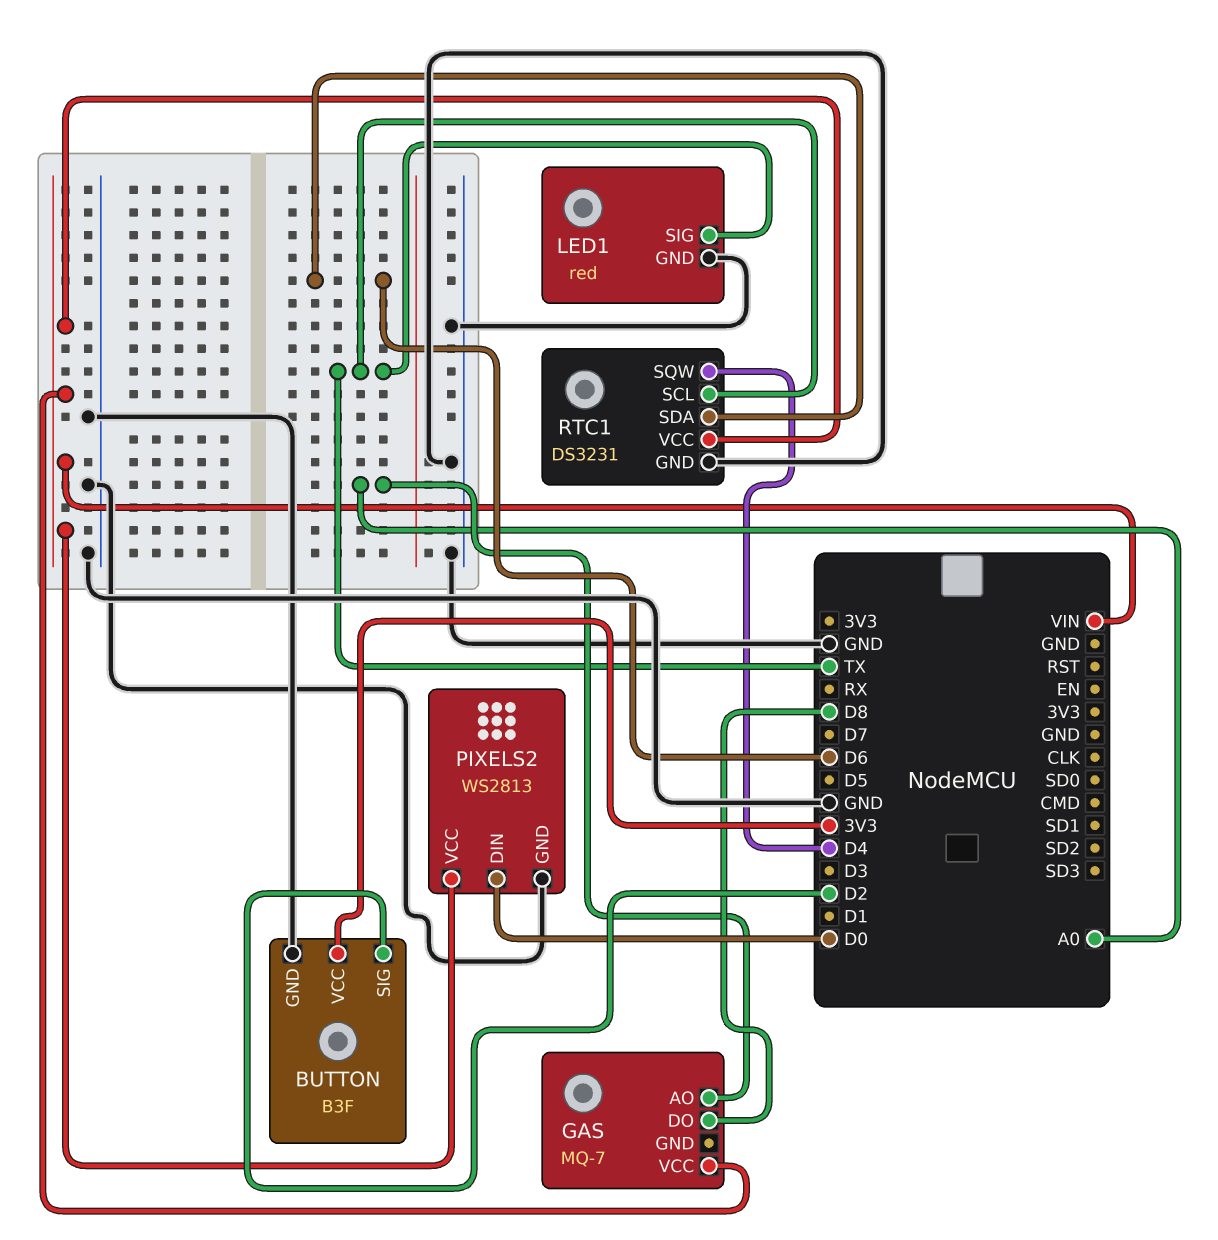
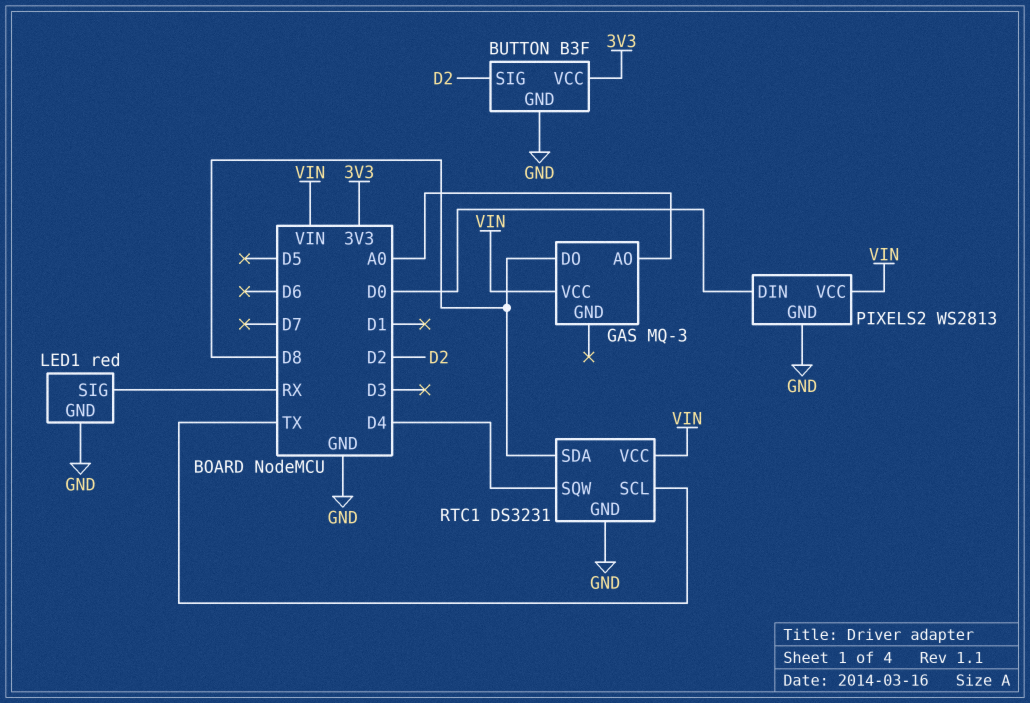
GAS: MQ-7 -> MQ-3
LED1 pin SIG: TX -> RX
RTC1 pin SDA: D6 -> D8

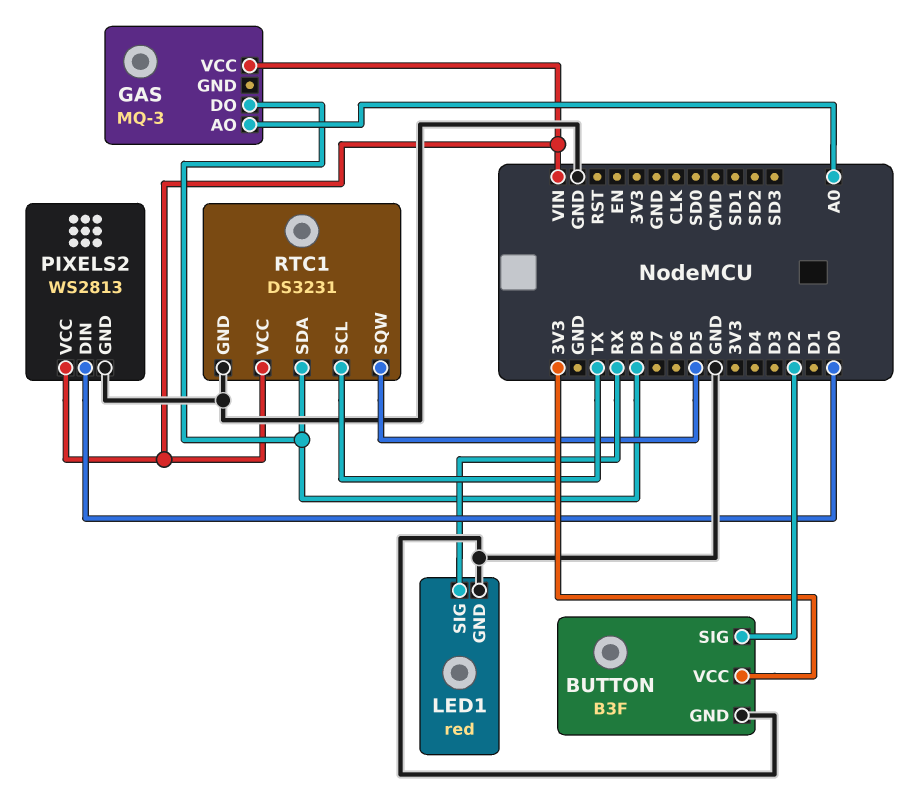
RTC1 pin SQW: D4 -> D5

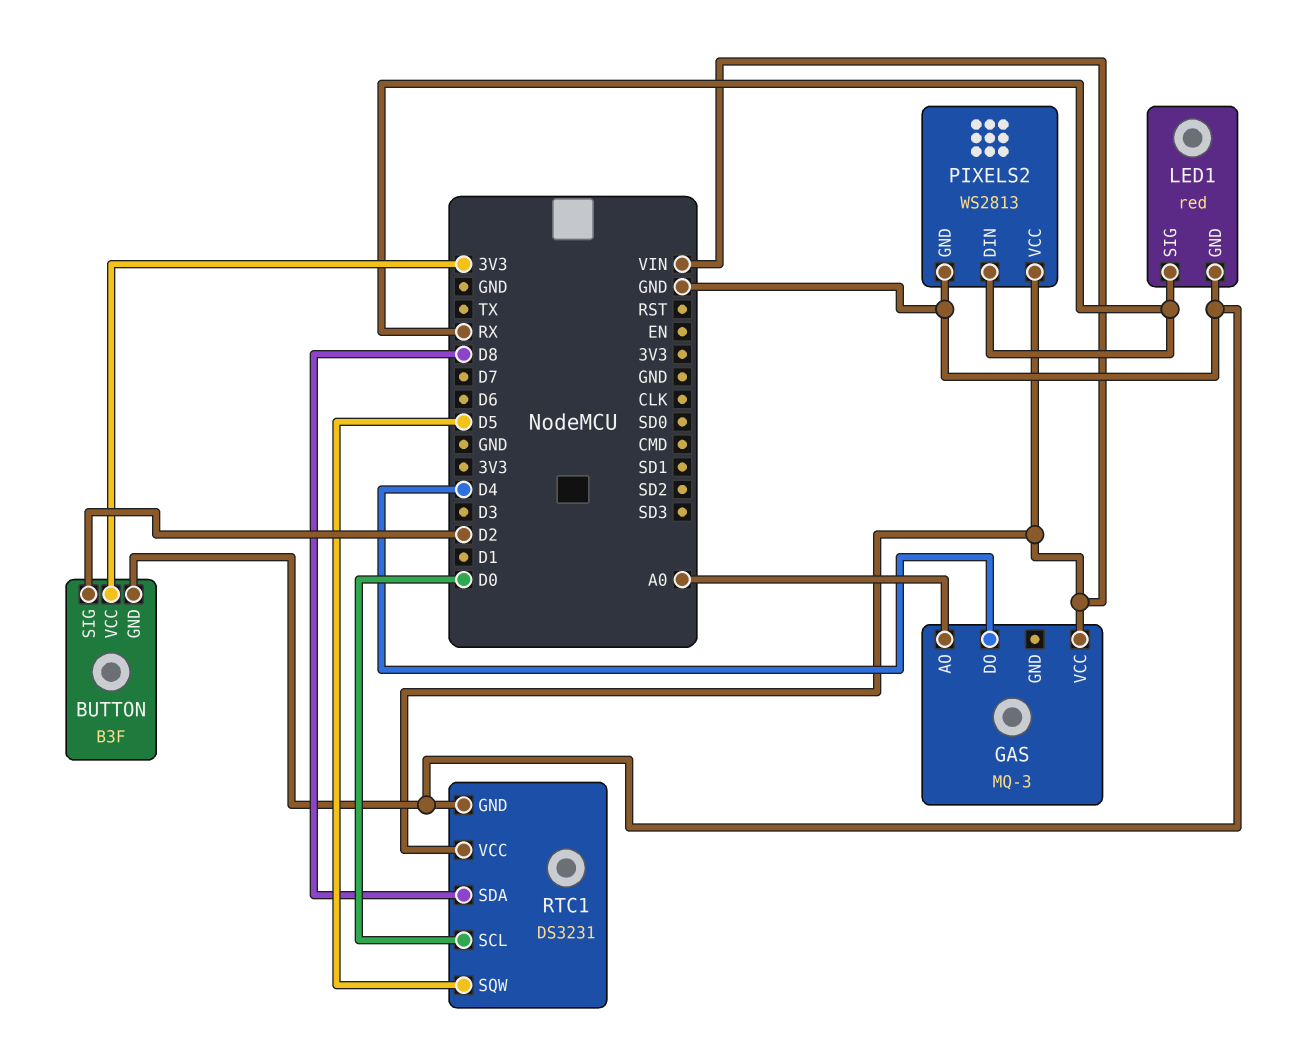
GAS pin DO: D8 -> D4
PIXELS2 pin DIN: D0 -> RX
RTC1 pin SCL: TX -> D0

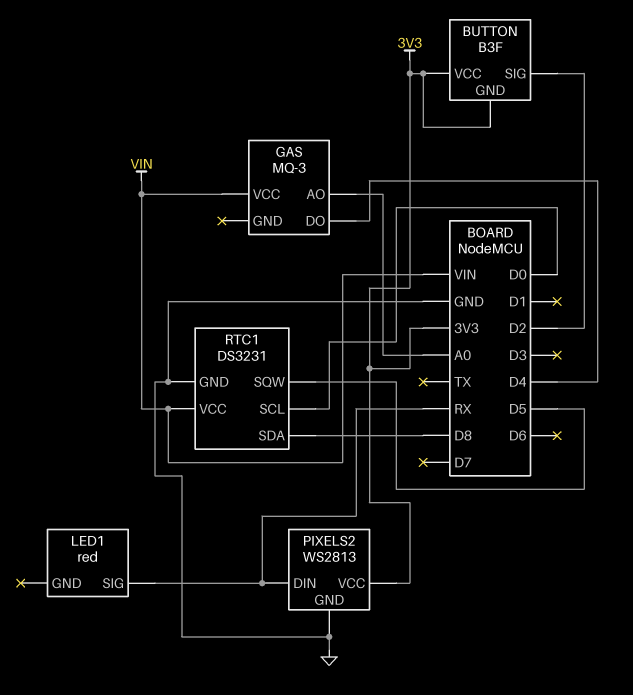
BUTTON pin GND: GND -> 3V3
LED1 pin GND: GND -> none
PIXELS2 pin VCC: VIN -> 3V3

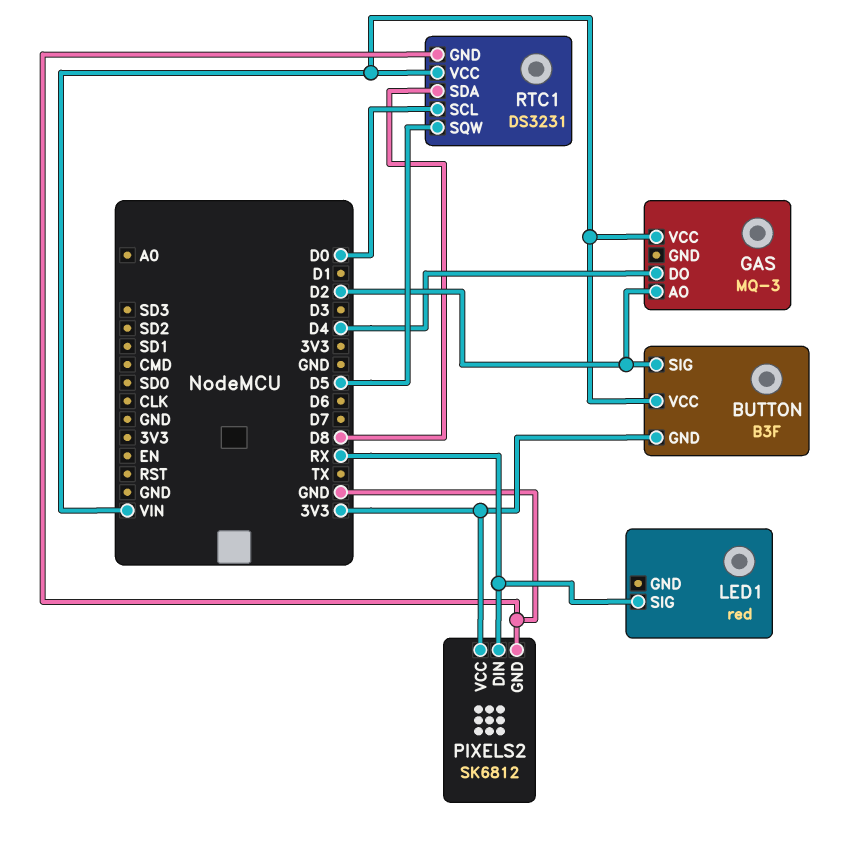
BUTTON pin VCC: 3V3 -> VIN
GAS pin AO: A0 -> D2
PIXELS2: WS2813 -> SK6812

